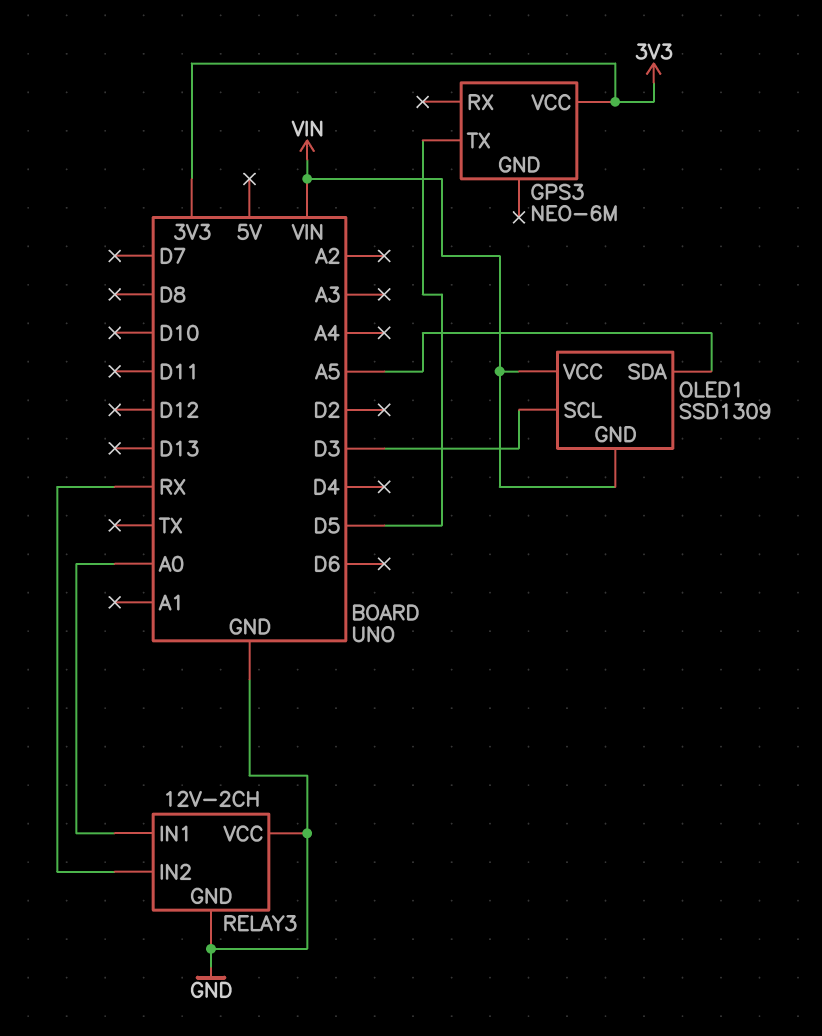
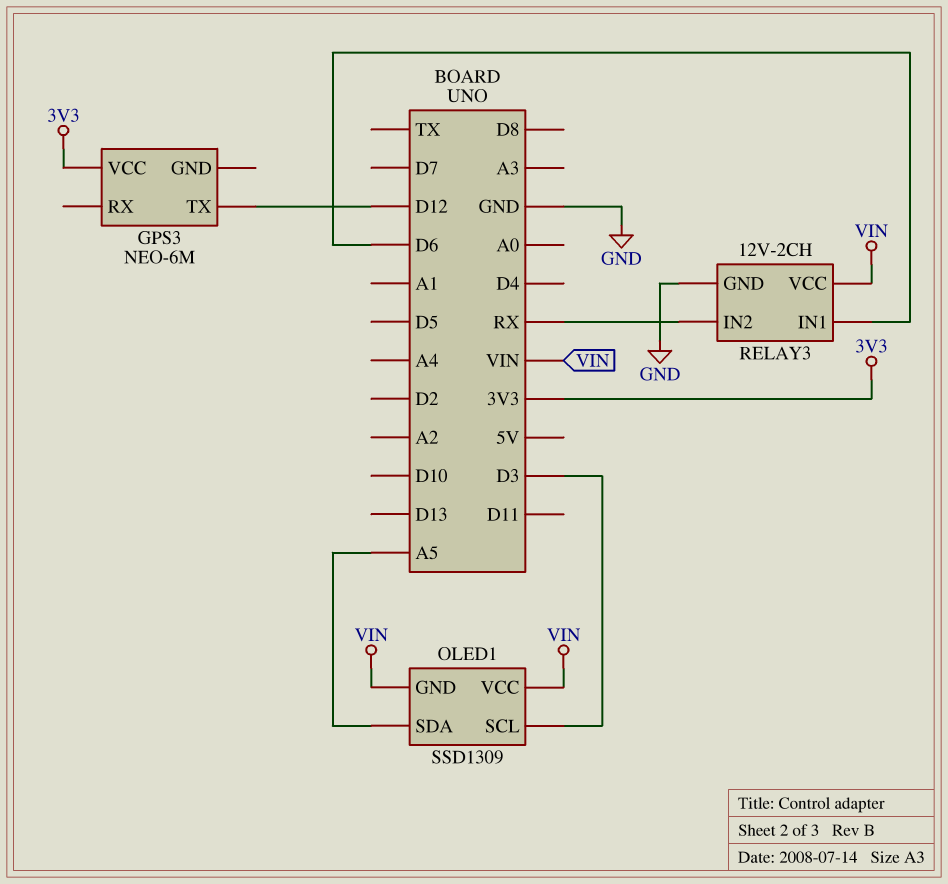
GPS3 pin TX: D5 -> D12
RELAY3 pin IN1: A0 -> D6
RELAY3 pin VCC: GND -> VIN

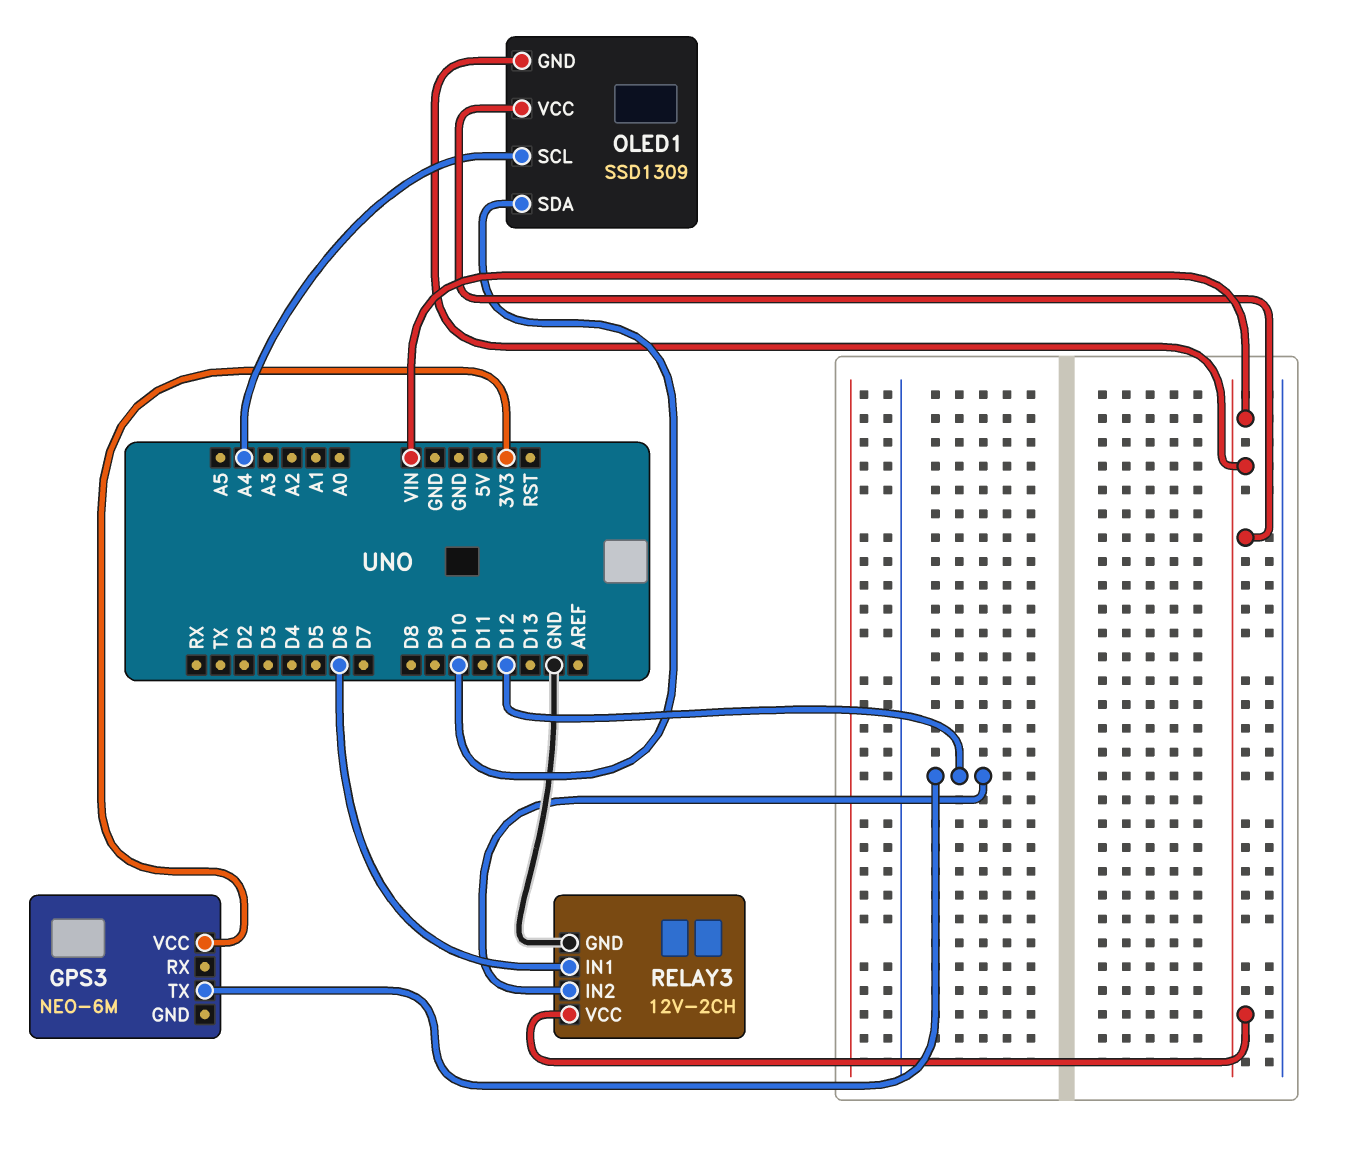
OLED1 pin SCL: D3 -> A4
OLED1 pin SDA: A5 -> D10
RELAY3 pin IN2: RX -> D12

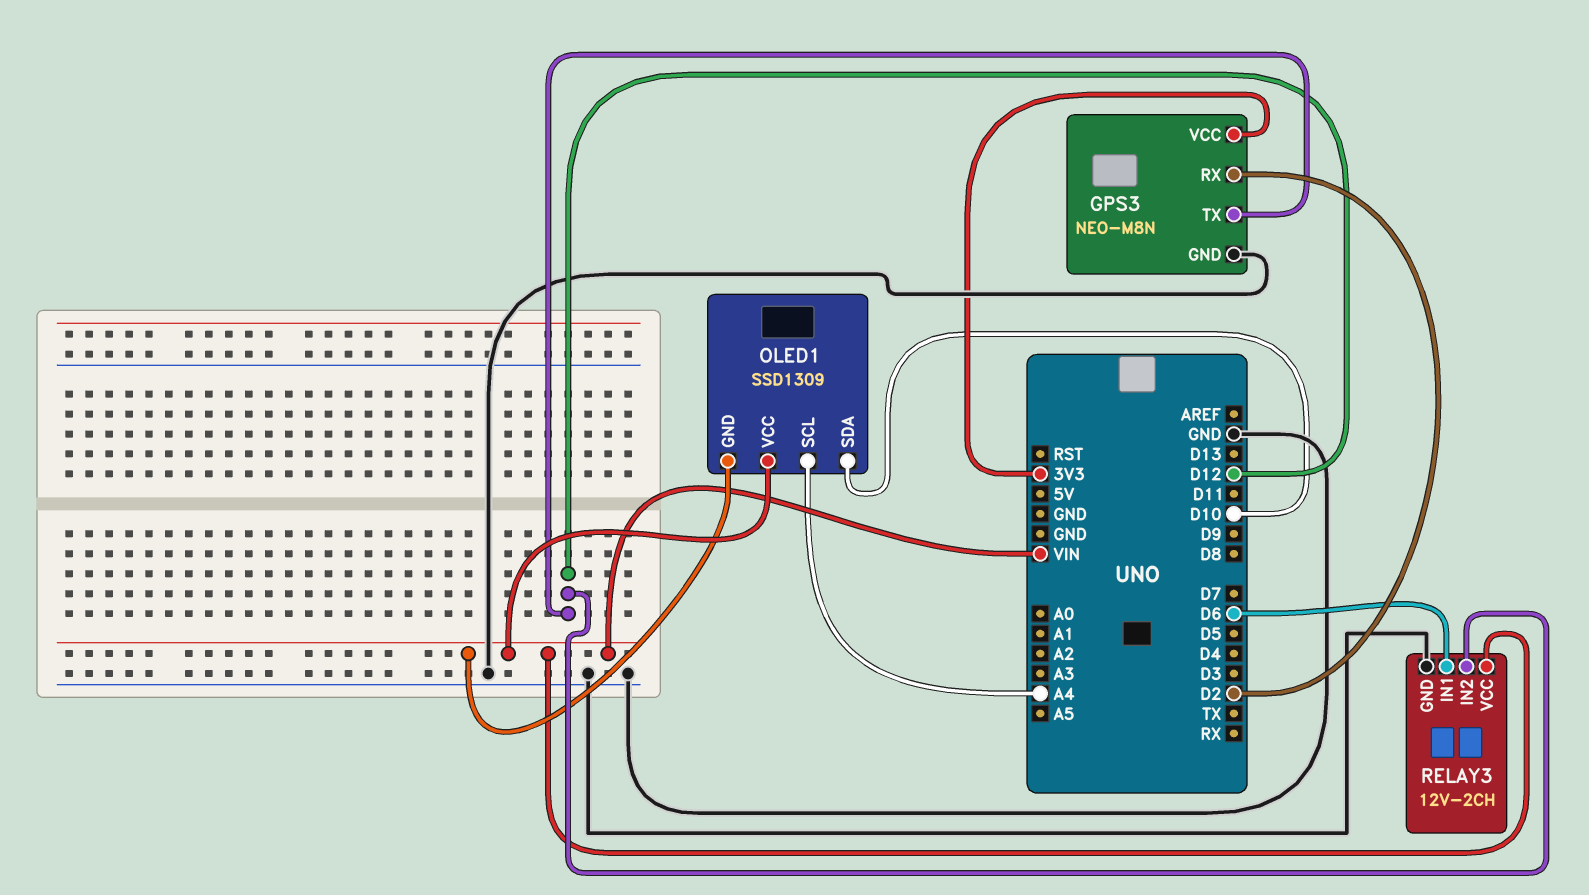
GPS3: NEO-6M -> NEO-M8N
GPS3 pin GND: none -> GND
GPS3 pin RX: none -> D2

